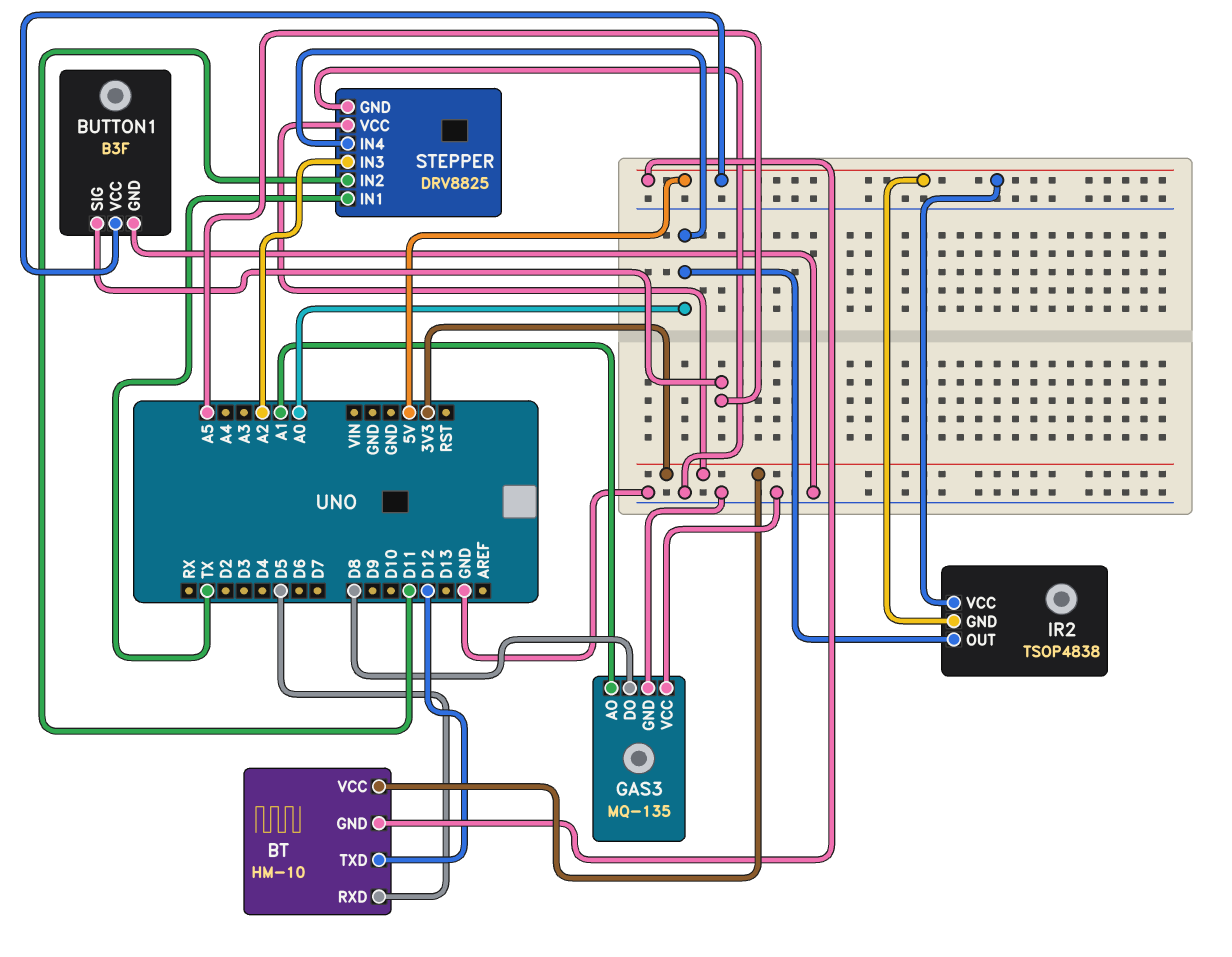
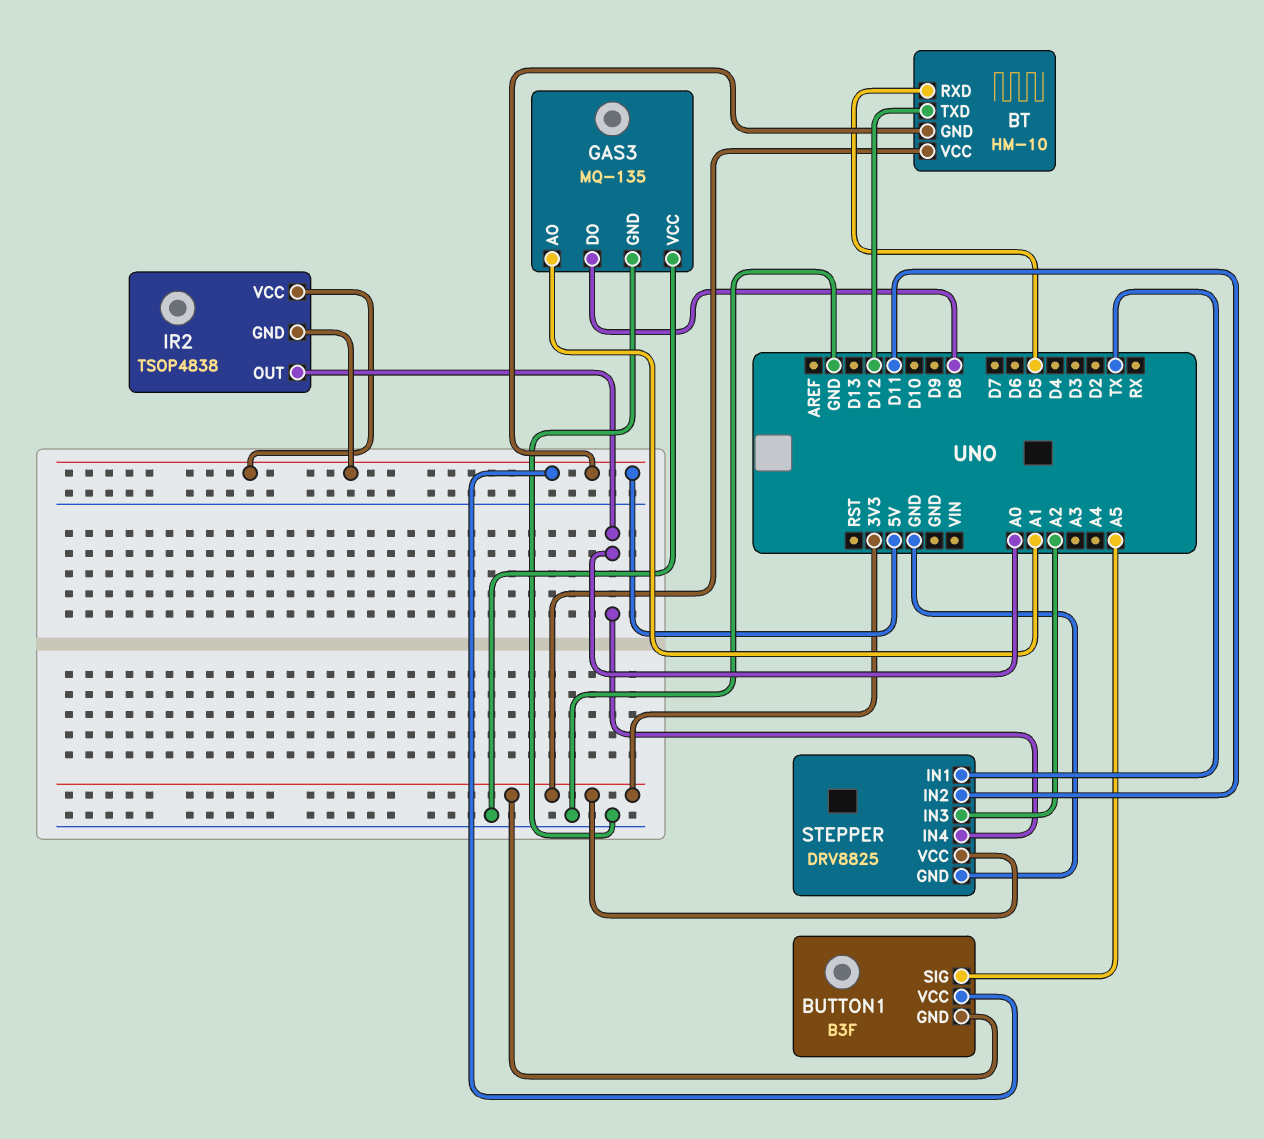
BUTTON1 pin GND: GND -> 3V3

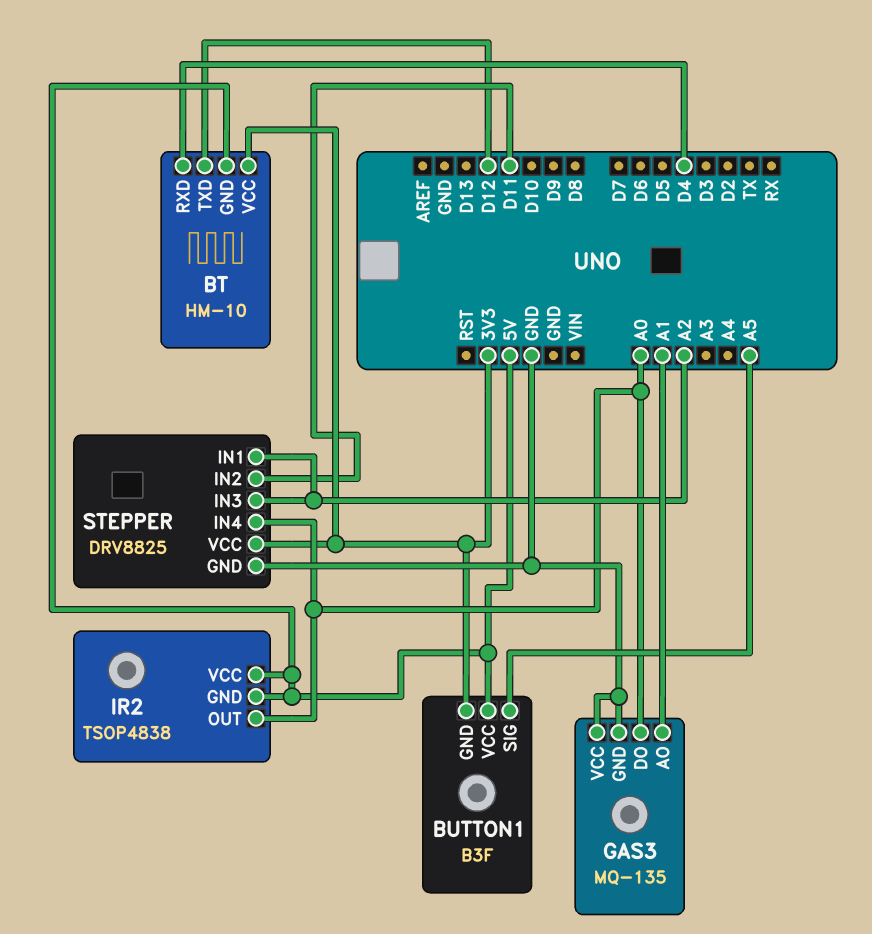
BT pin RXD: D5 -> D4
GAS3 pin DO: D8 -> A0
STEPPER pin IN1: TX -> A2

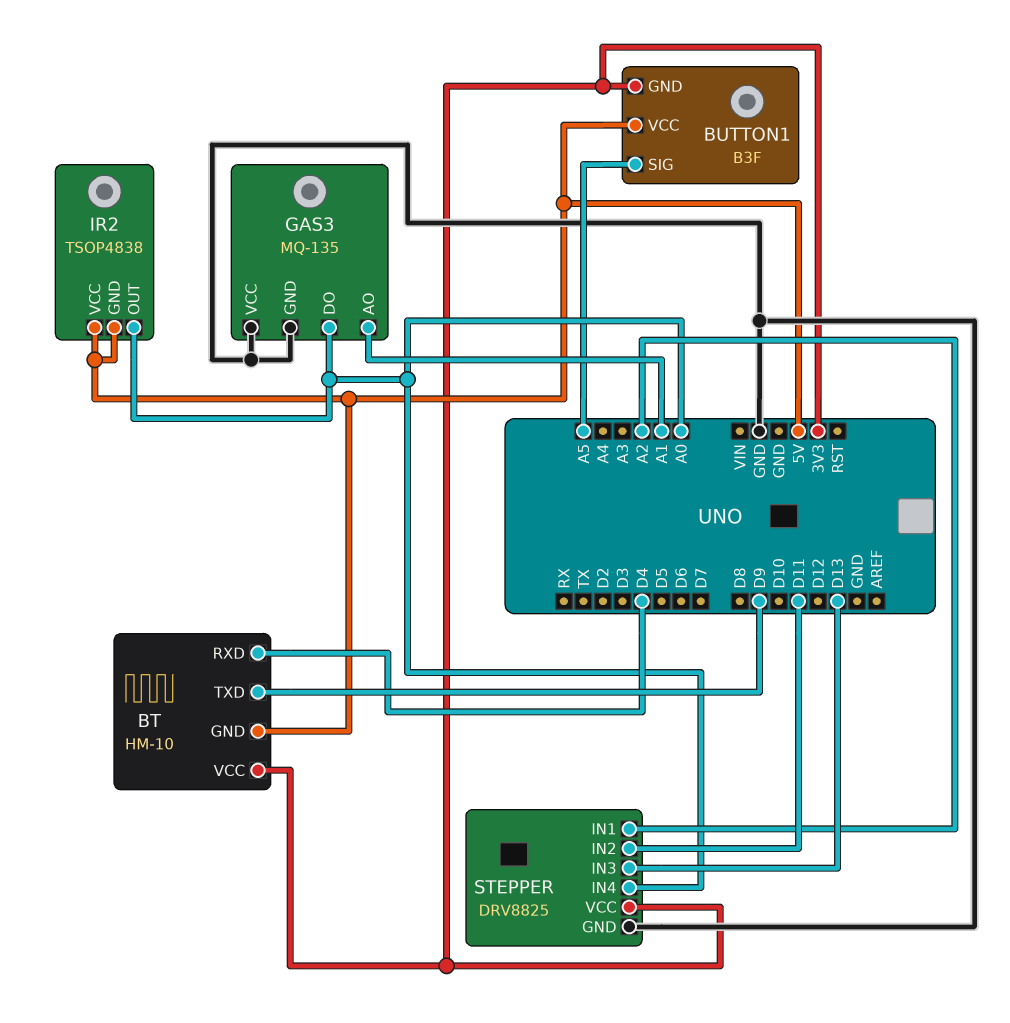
BT pin TXD: D12 -> D9
STEPPER pin IN3: A2 -> D13

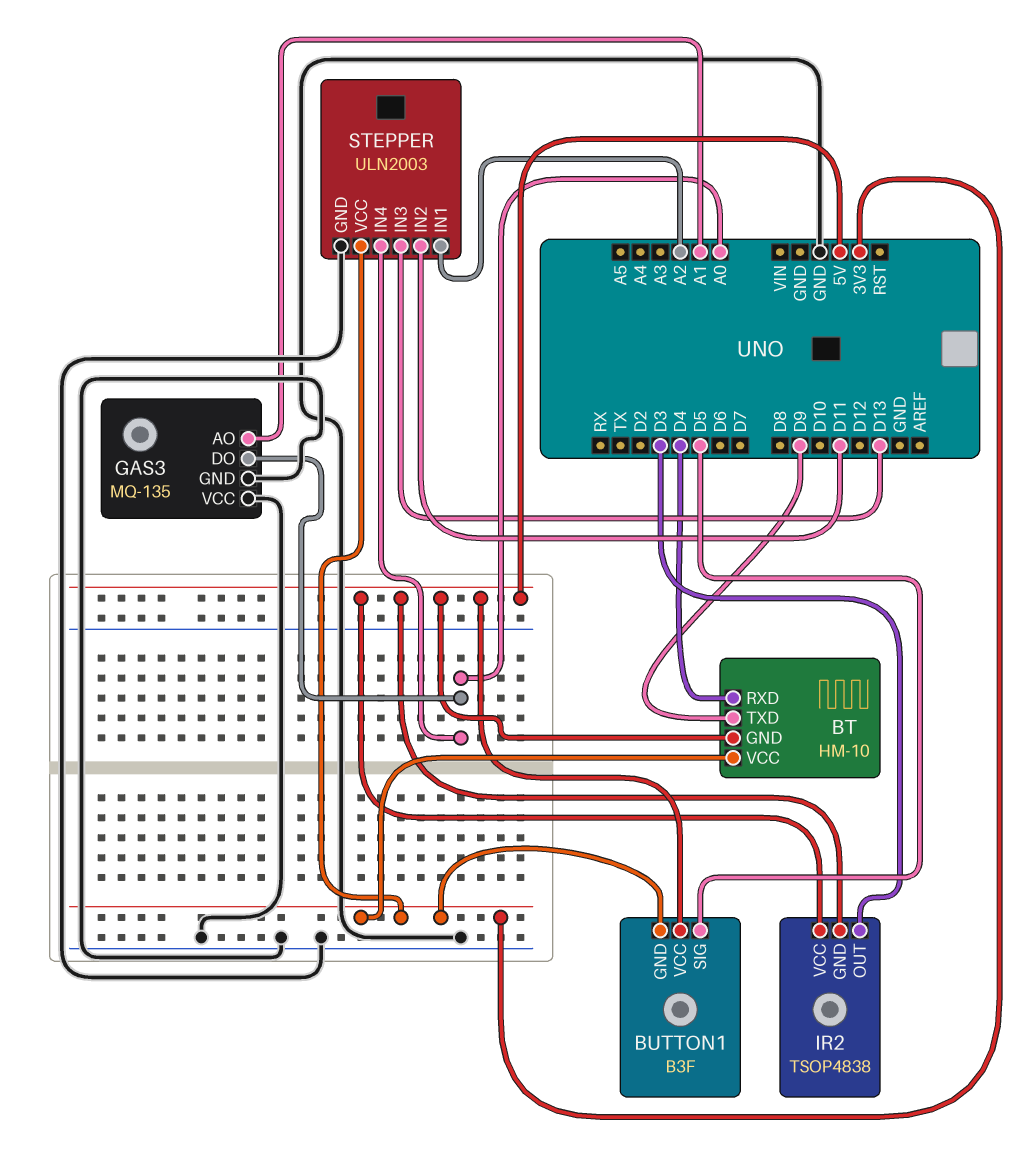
BUTTON1 pin SIG: A5 -> D5
IR2 pin OUT: A0 -> D3
STEPPER: DRV8825 -> ULN2003

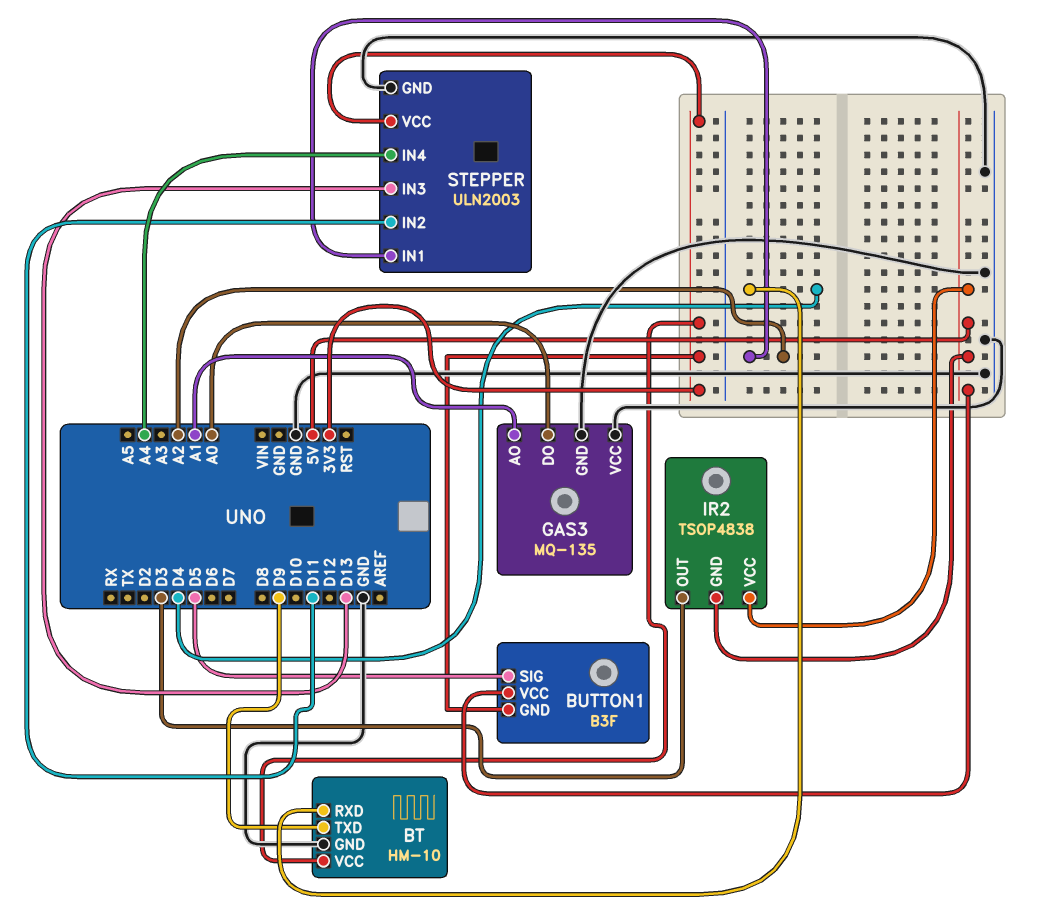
BT pin GND: 5V -> GND
STEPPER pin IN4: A0 -> A4

